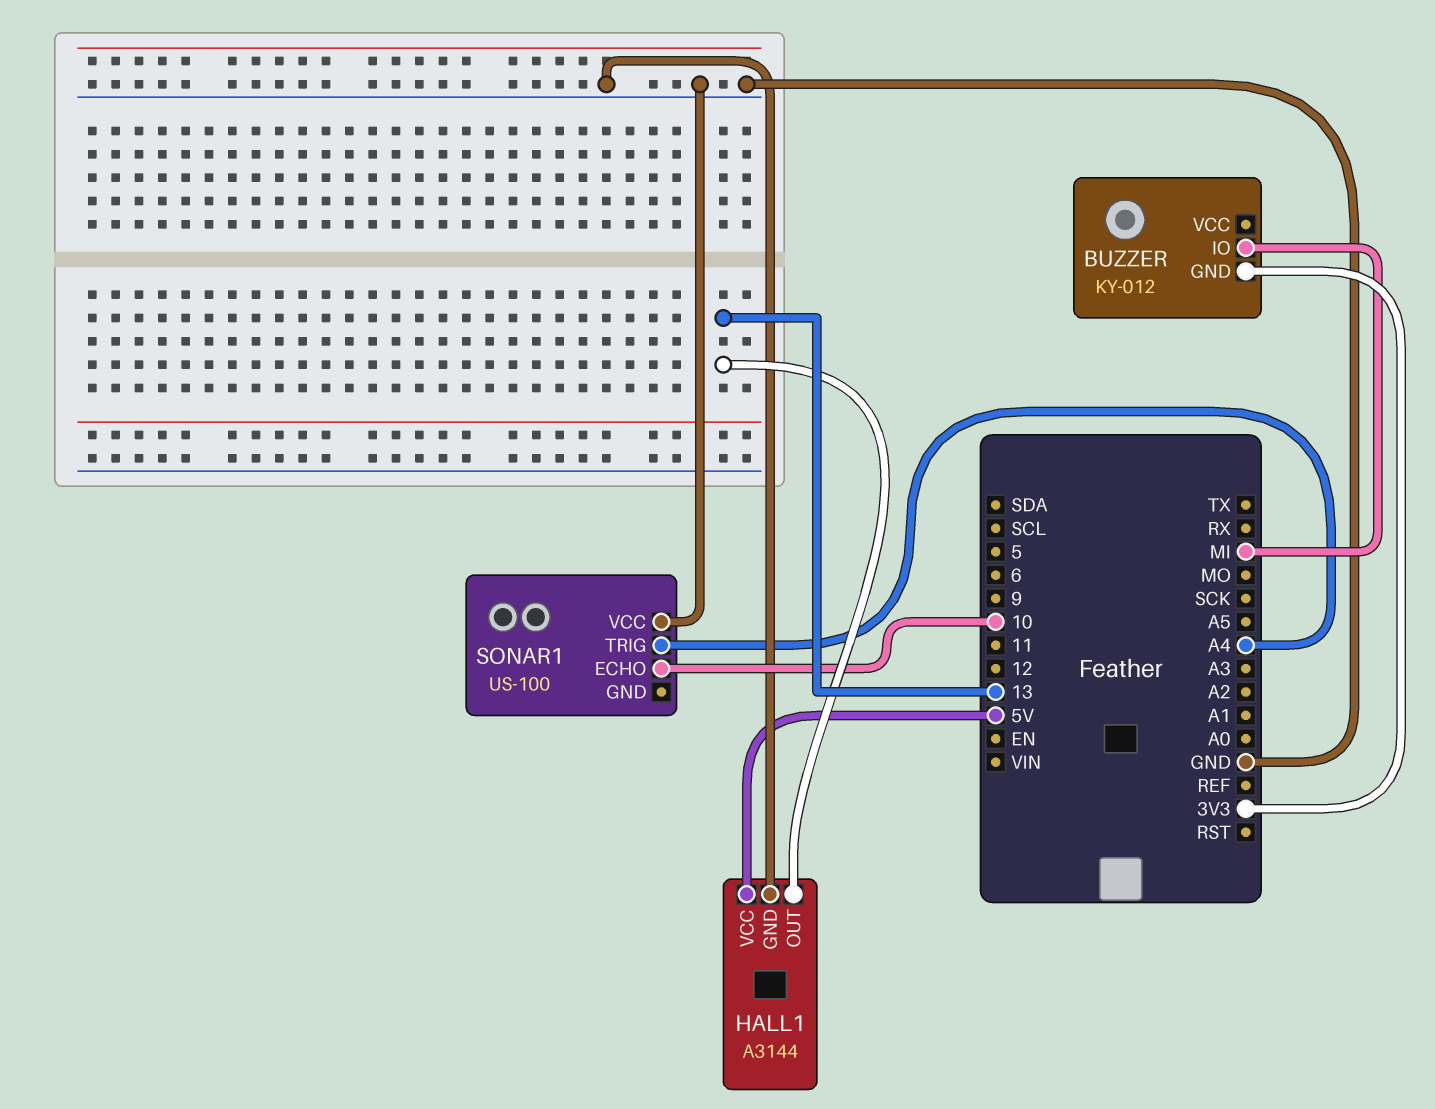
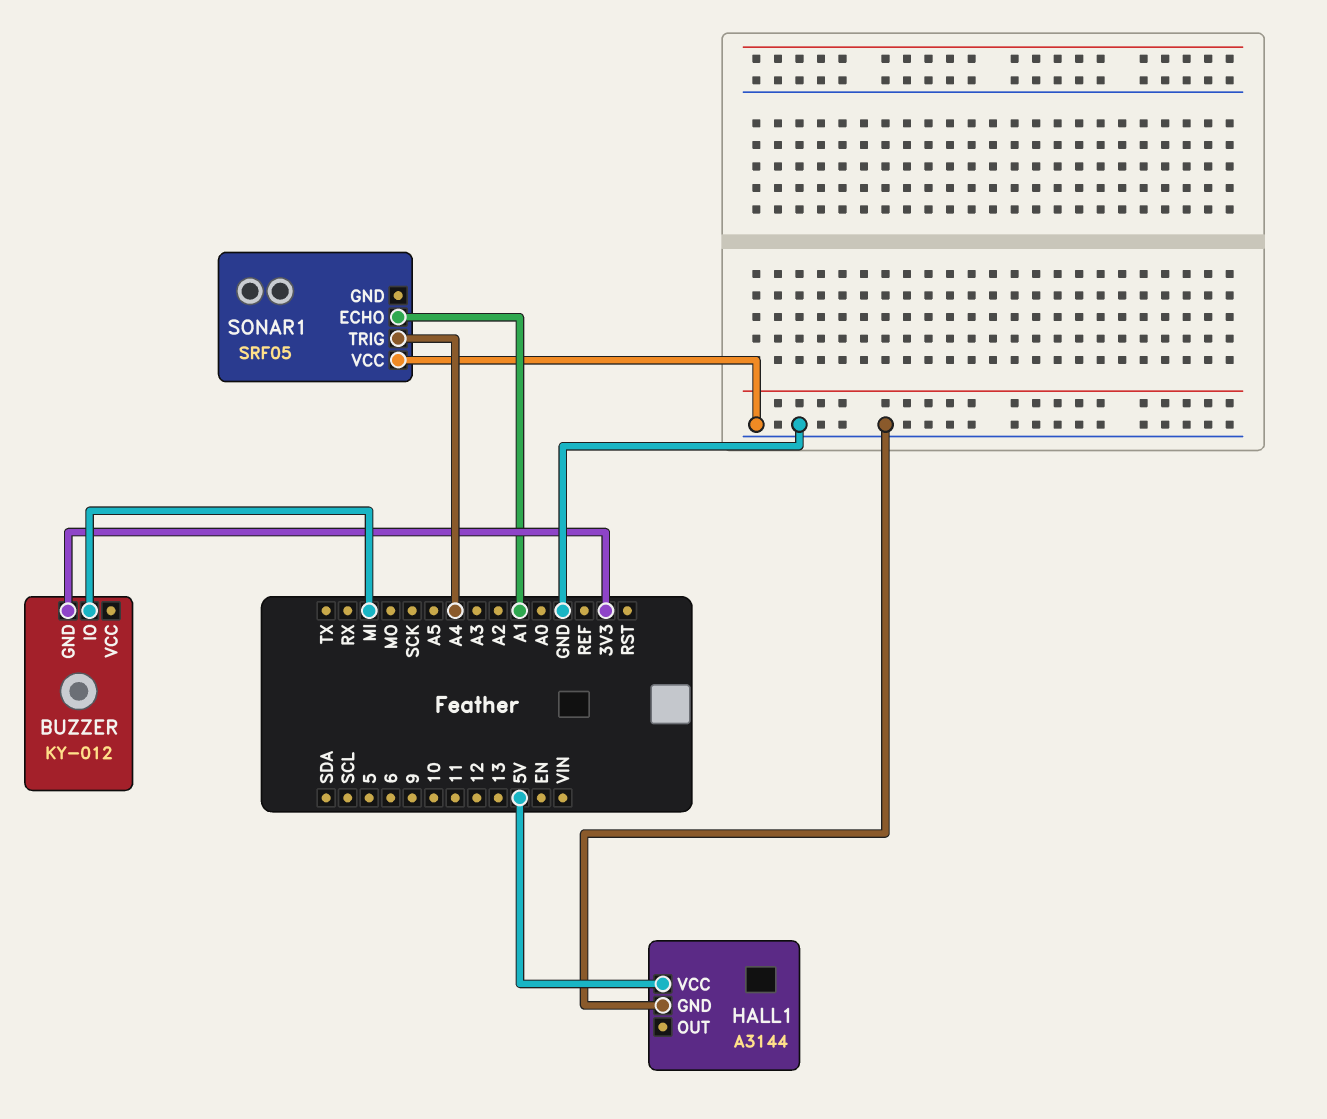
HALL1 pin OUT: 13 -> none
SONAR1: US-100 -> SRF05
SONAR1 pin ECHO: 10 -> A1

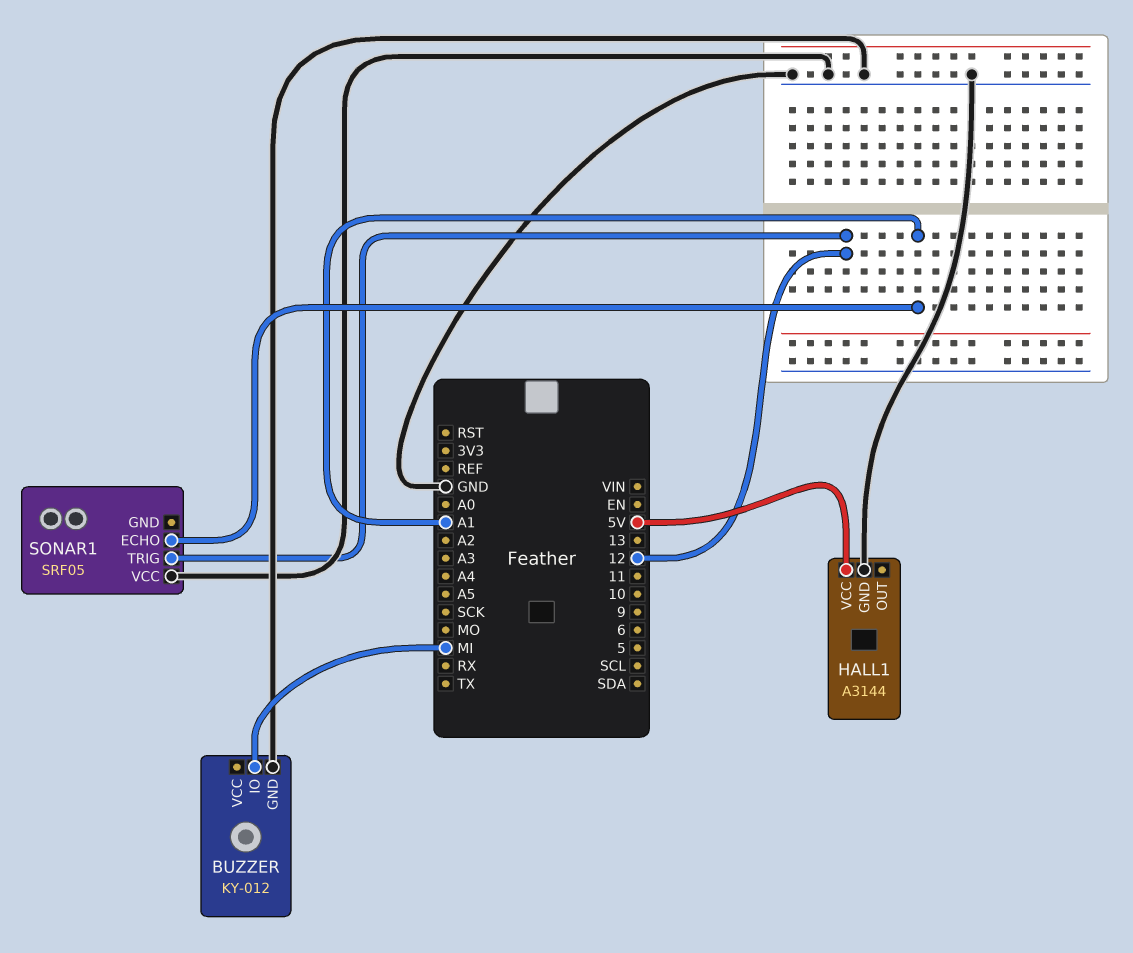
BUZZER pin GND: 3V3 -> GND
SONAR1 pin TRIG: A4 -> 12

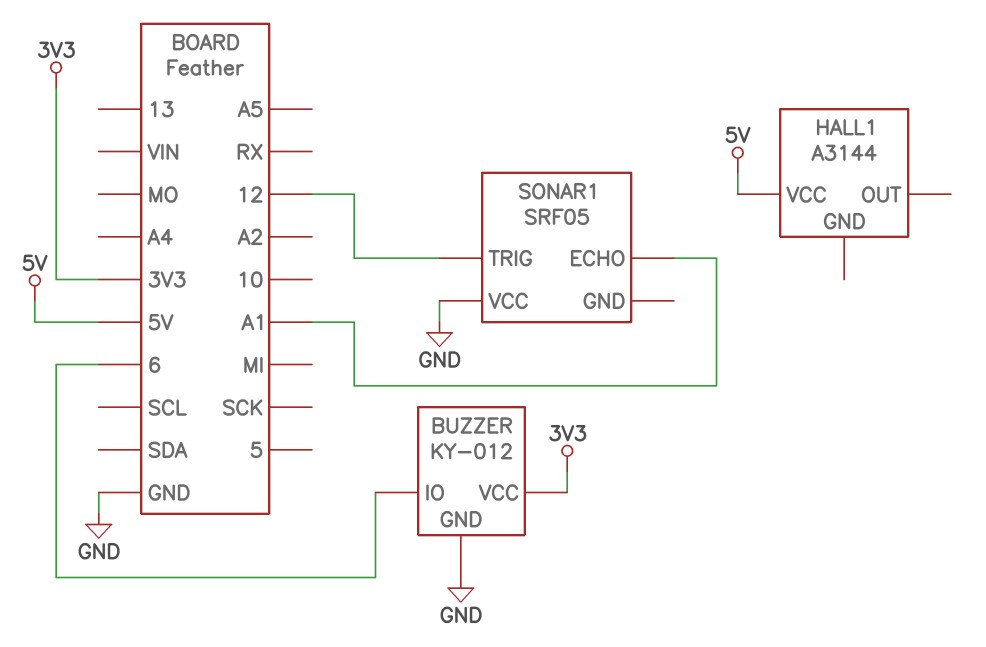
BUZZER pin IO: MI -> 6
BUZZER pin VCC: none -> 3V3
HALL1 pin GND: GND -> none

